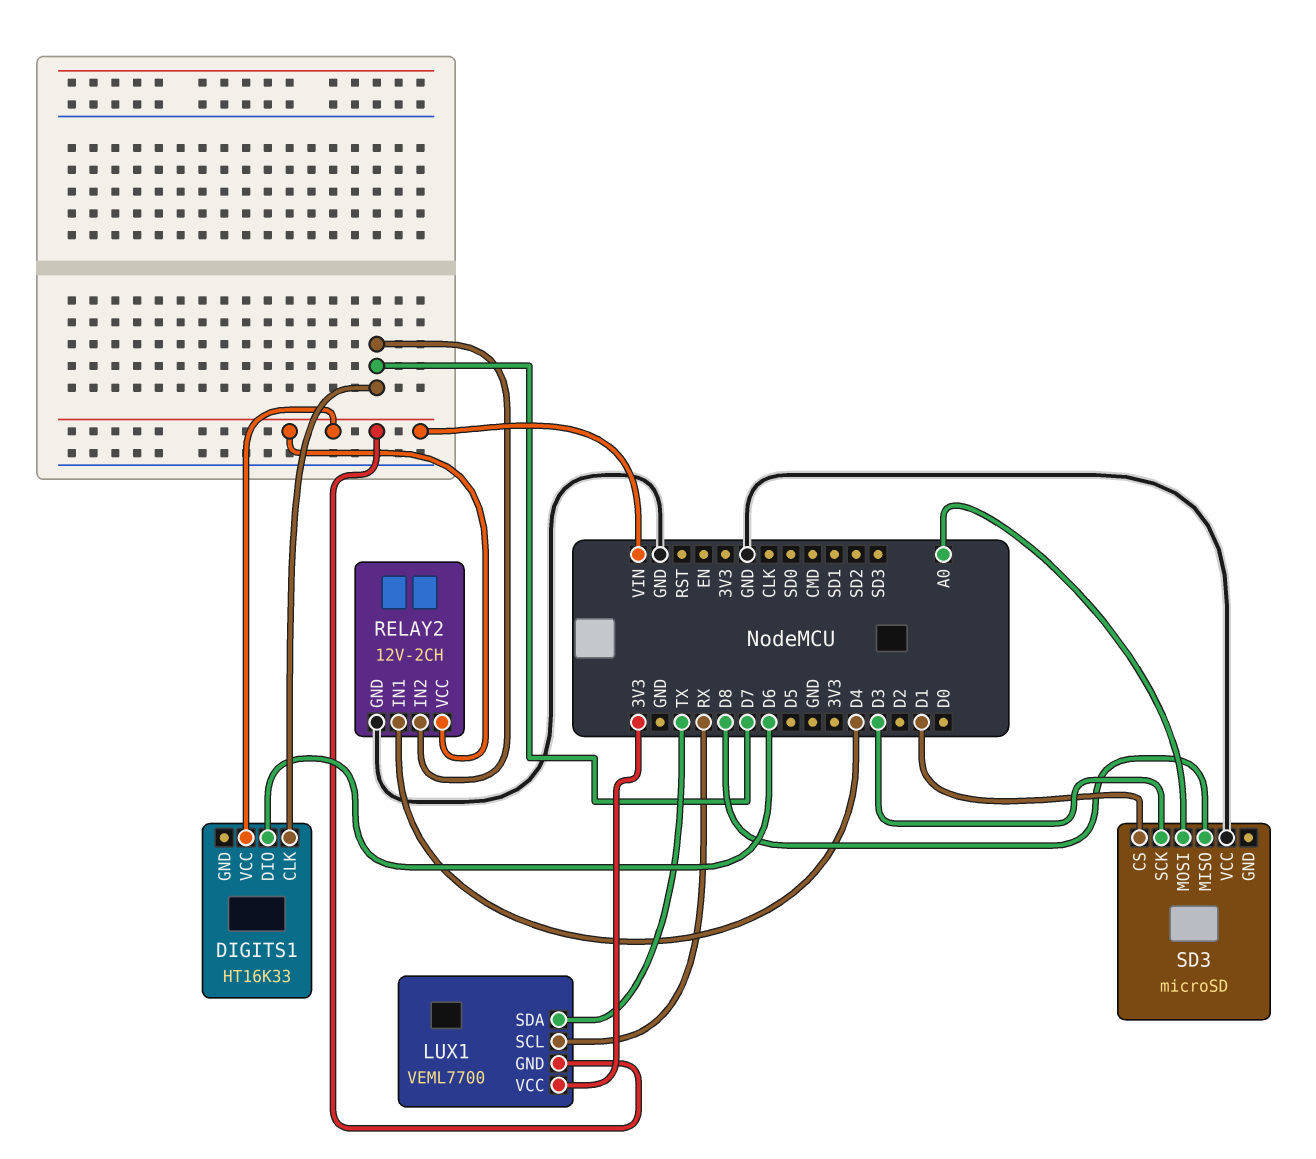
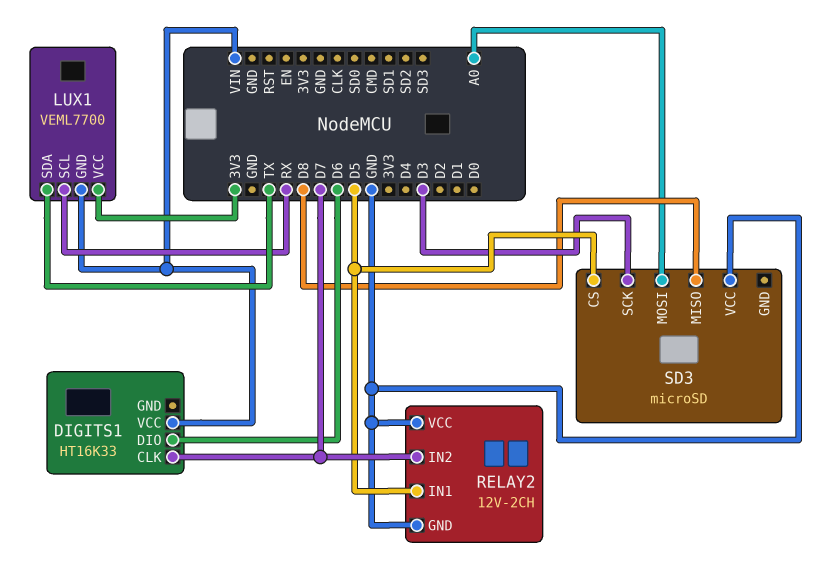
RELAY2 pin IN1: D4 -> D5
RELAY2 pin VCC: VIN -> GND
SD3 pin CS: D1 -> D5

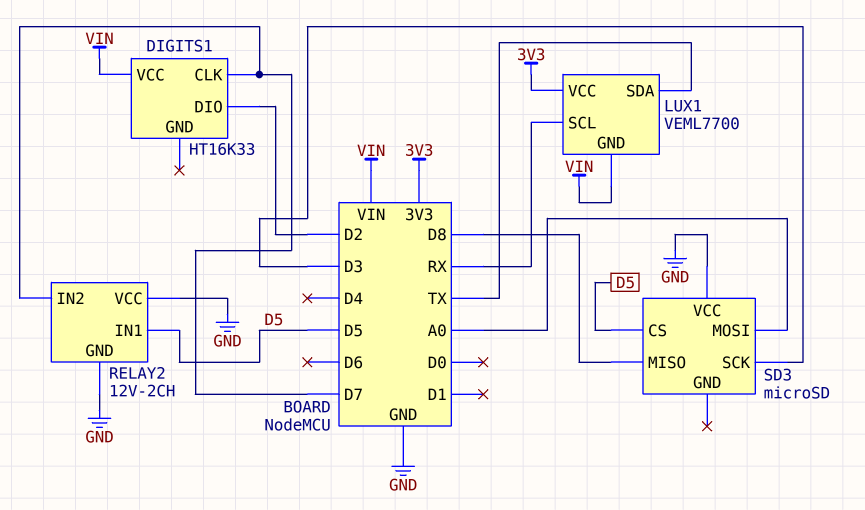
DIGITS1 pin DIO: D6 -> D2

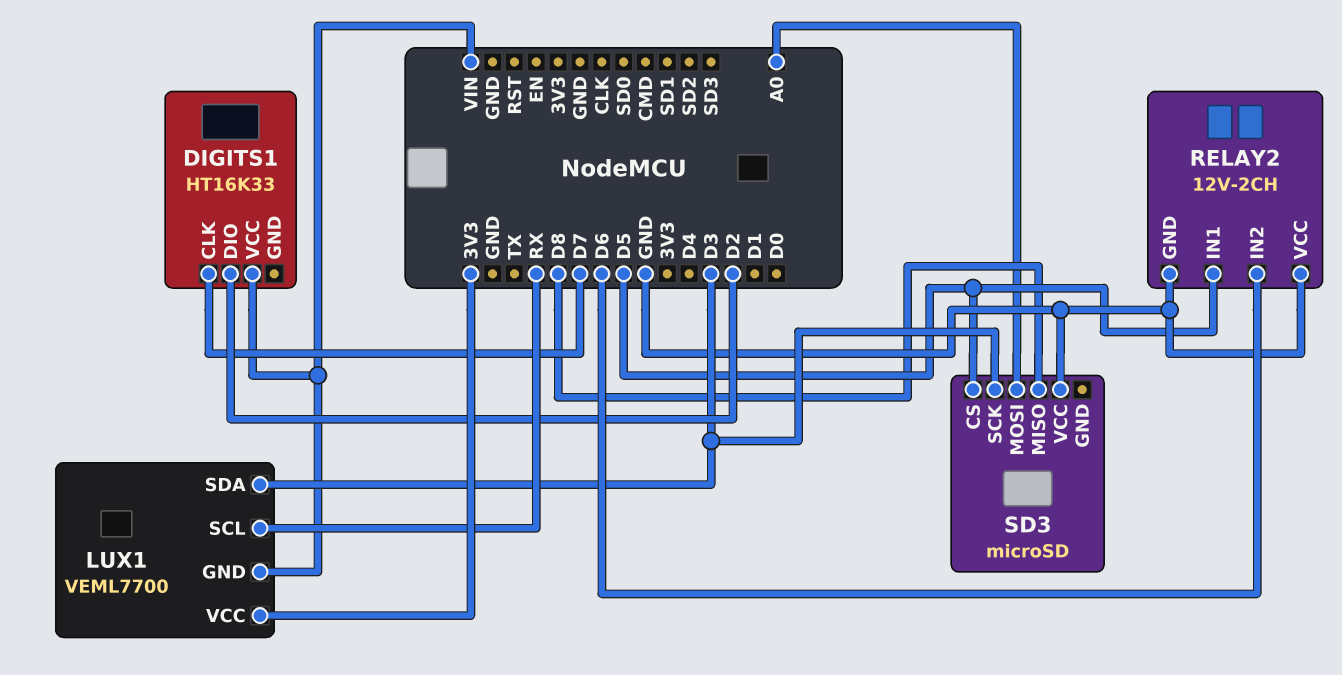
LUX1 pin SDA: TX -> D3
RELAY2 pin IN2: D7 -> D6

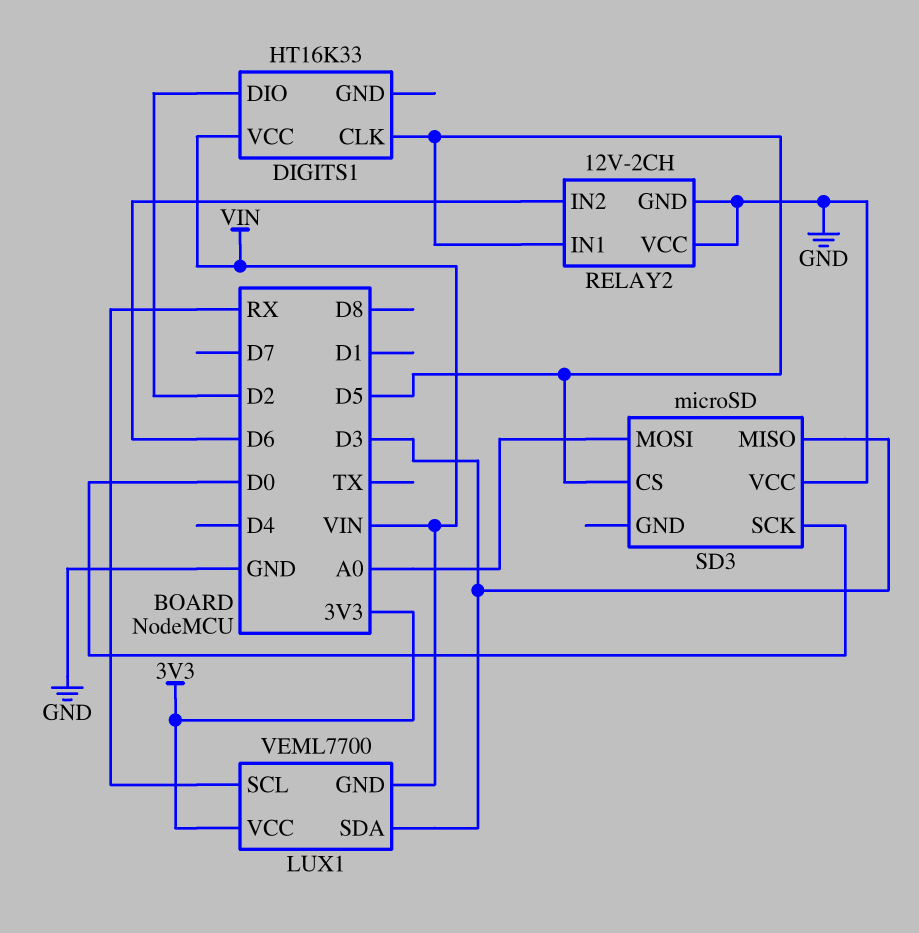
DIGITS1 pin CLK: D7 -> D5
SD3 pin MISO: D8 -> D3
SD3 pin SCK: D3 -> D0

